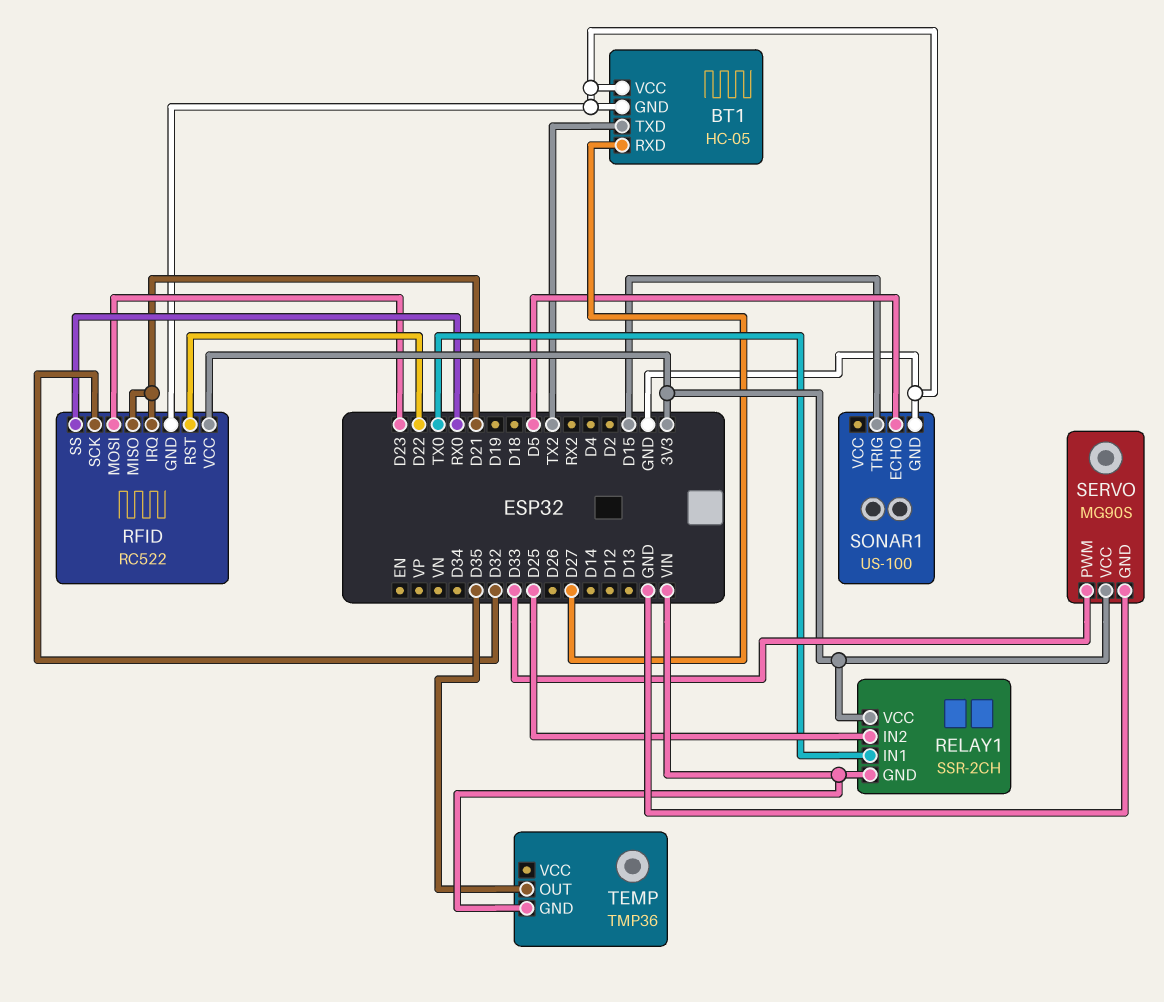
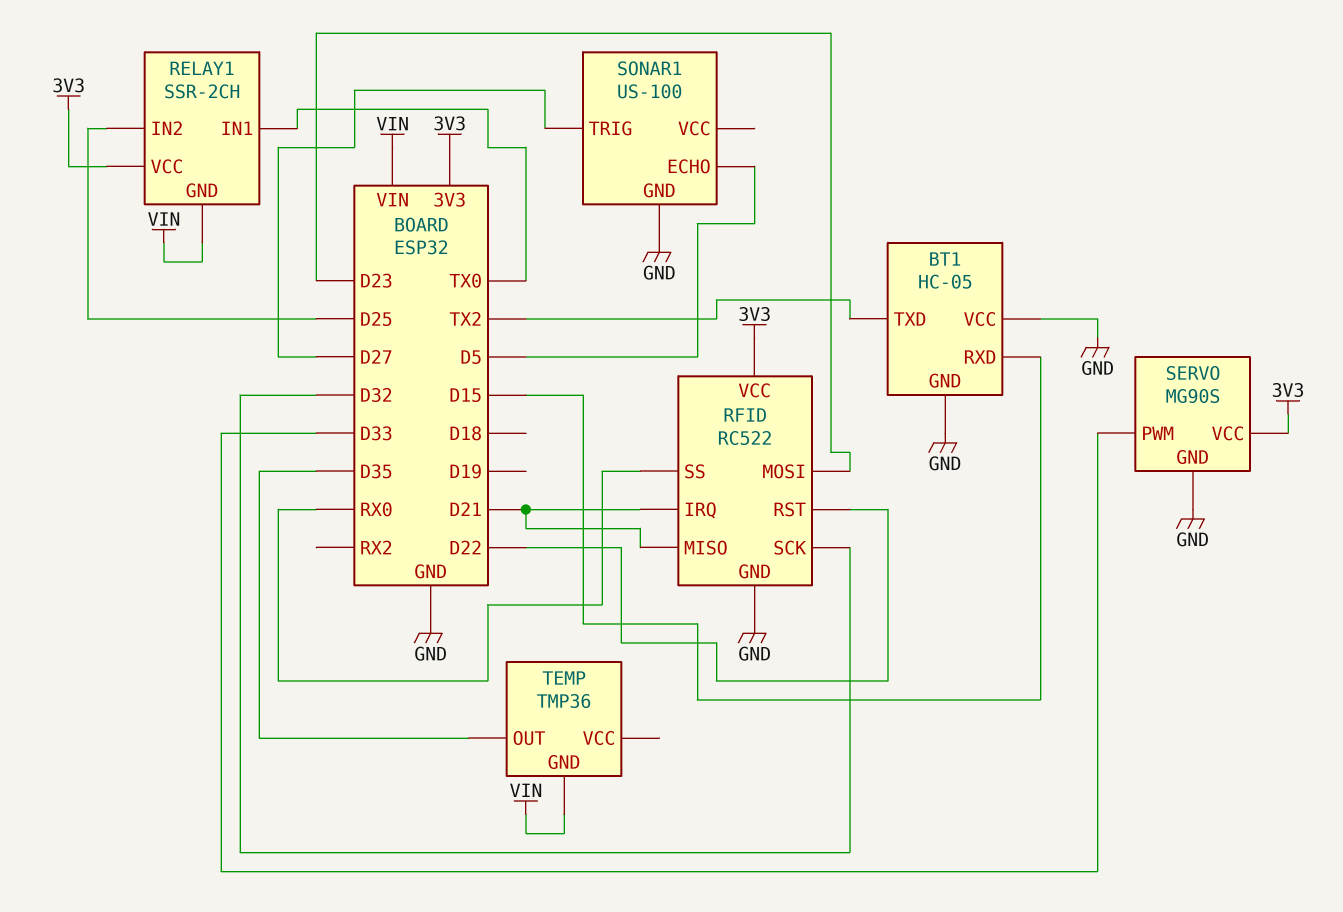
BT1 pin RXD: D27 -> D15
SONAR1 pin TRIG: D15 -> D27

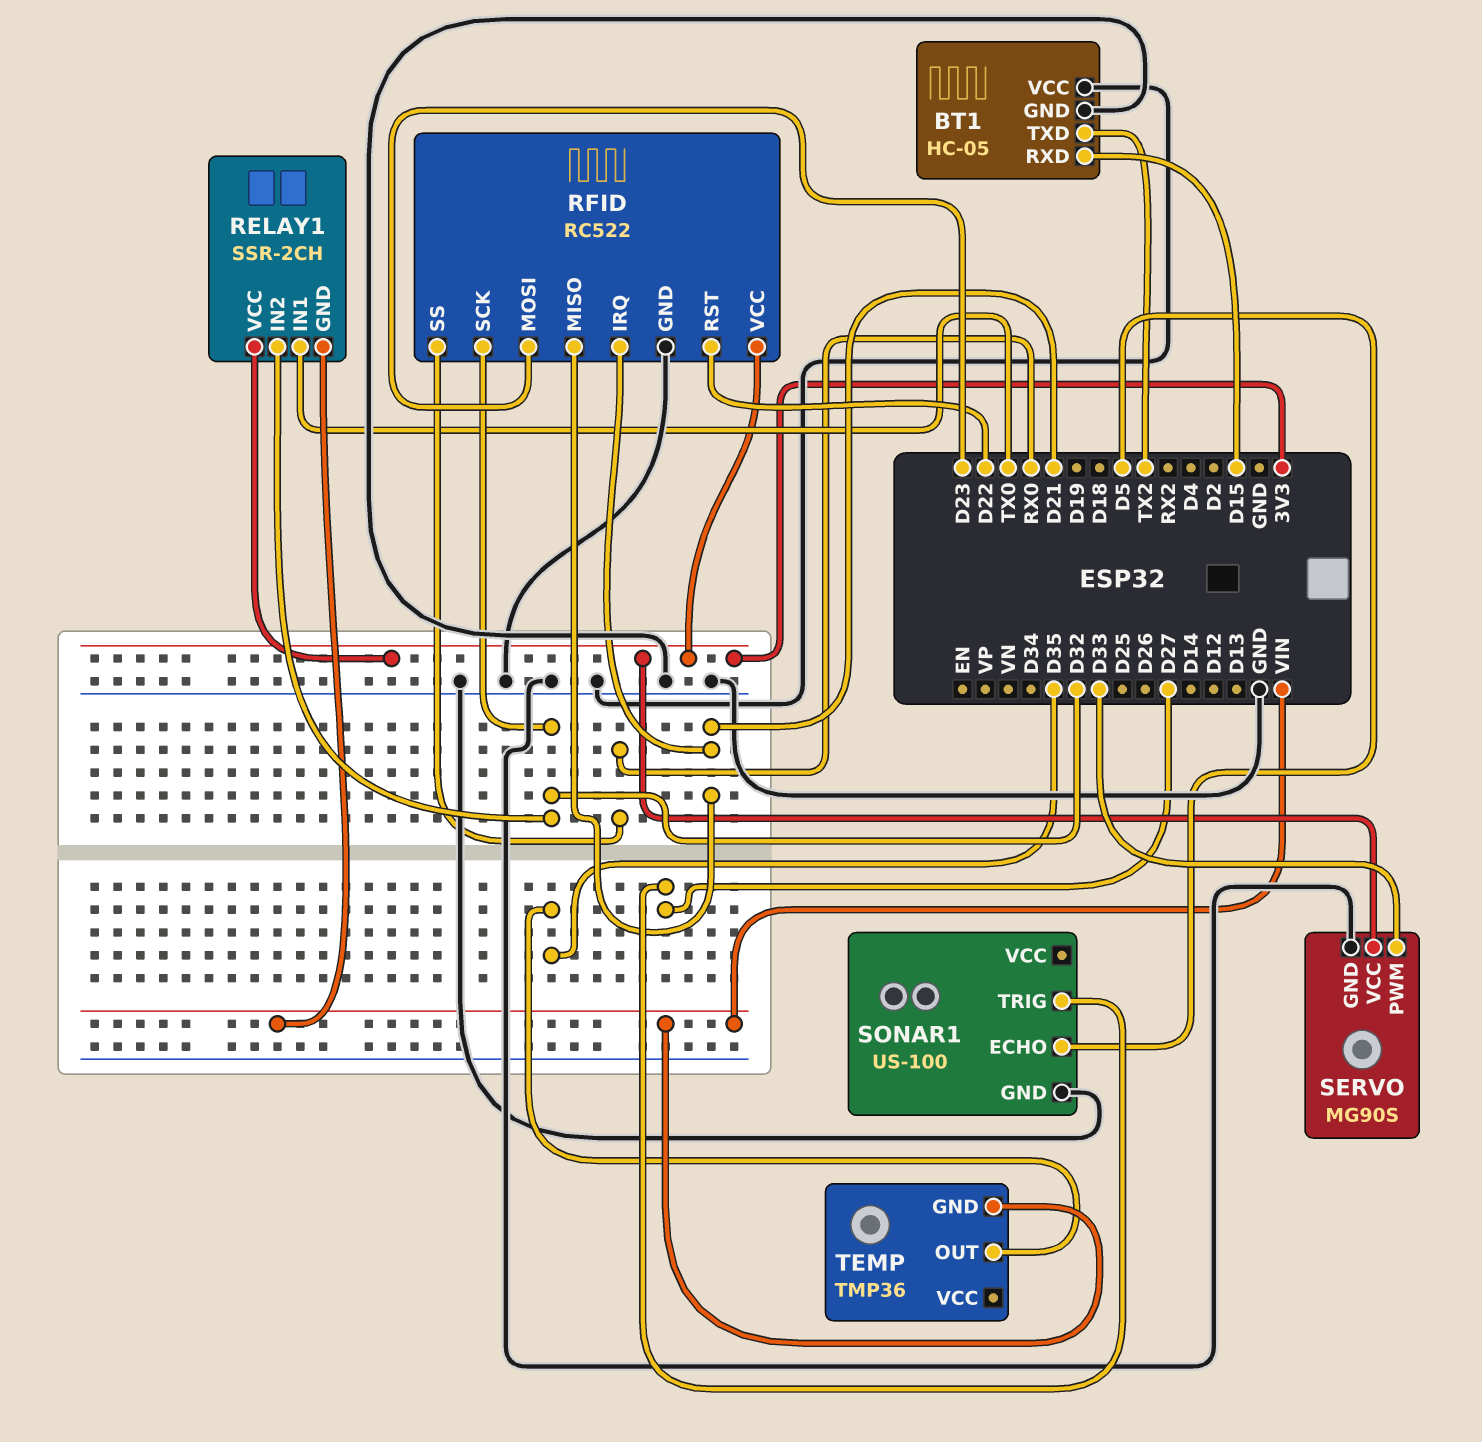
RELAY1 pin IN2: D25 -> D32

